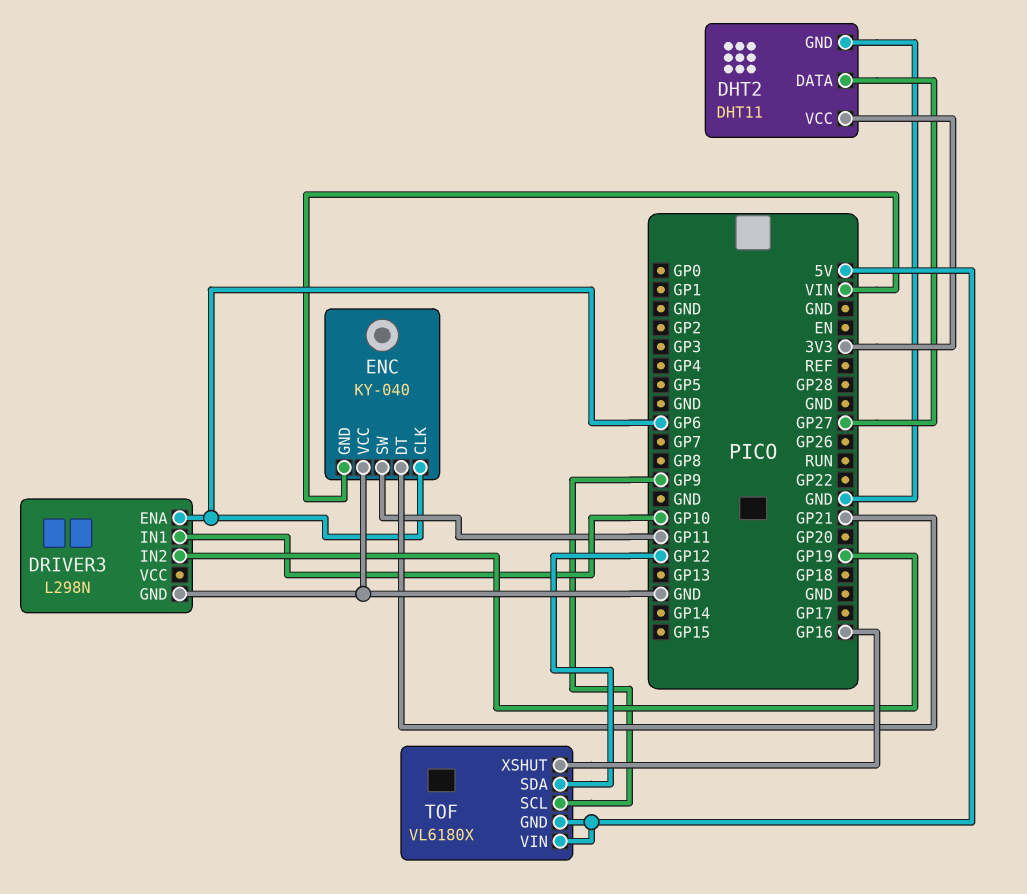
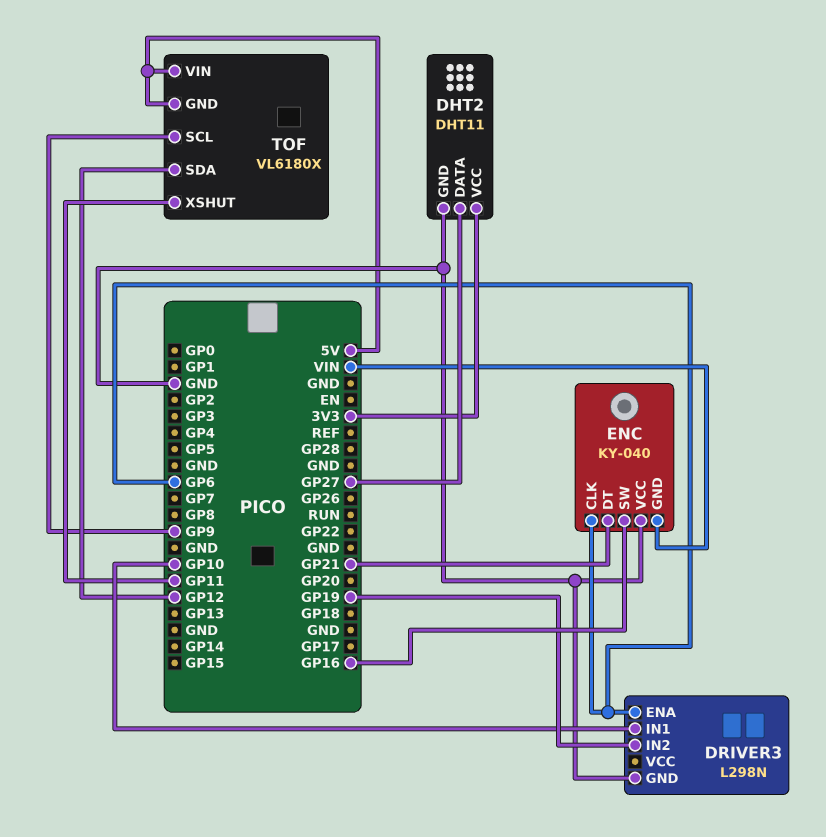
ENC pin SW: GP11 -> GP16
TOF pin XSHUT: GP16 -> GP11

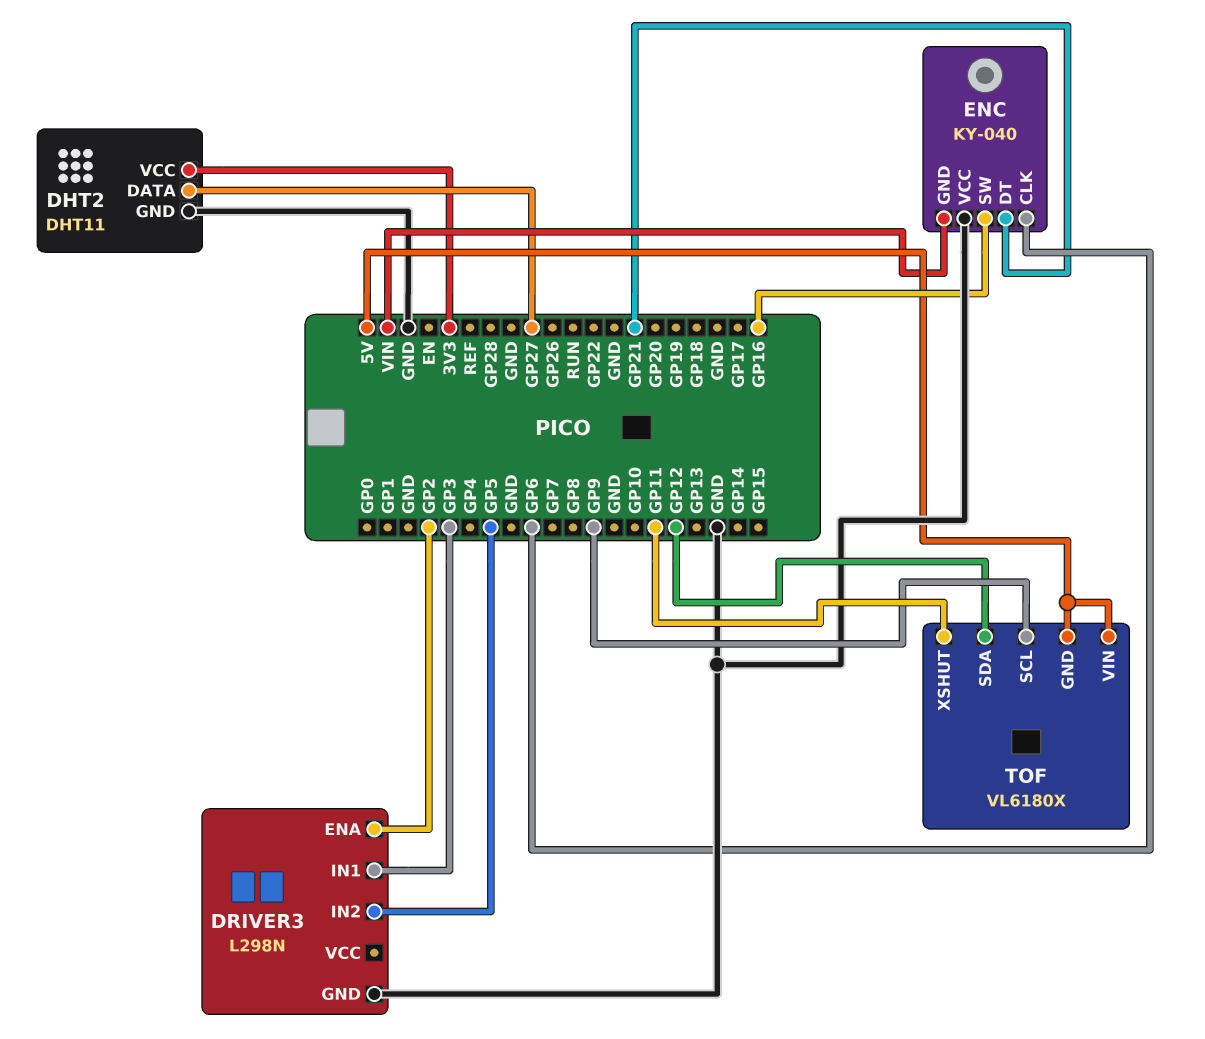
DRIVER3 pin ENA: GP6 -> GP2
DRIVER3 pin IN1: GP10 -> GP3
DRIVER3 pin IN2: GP19 -> GP5

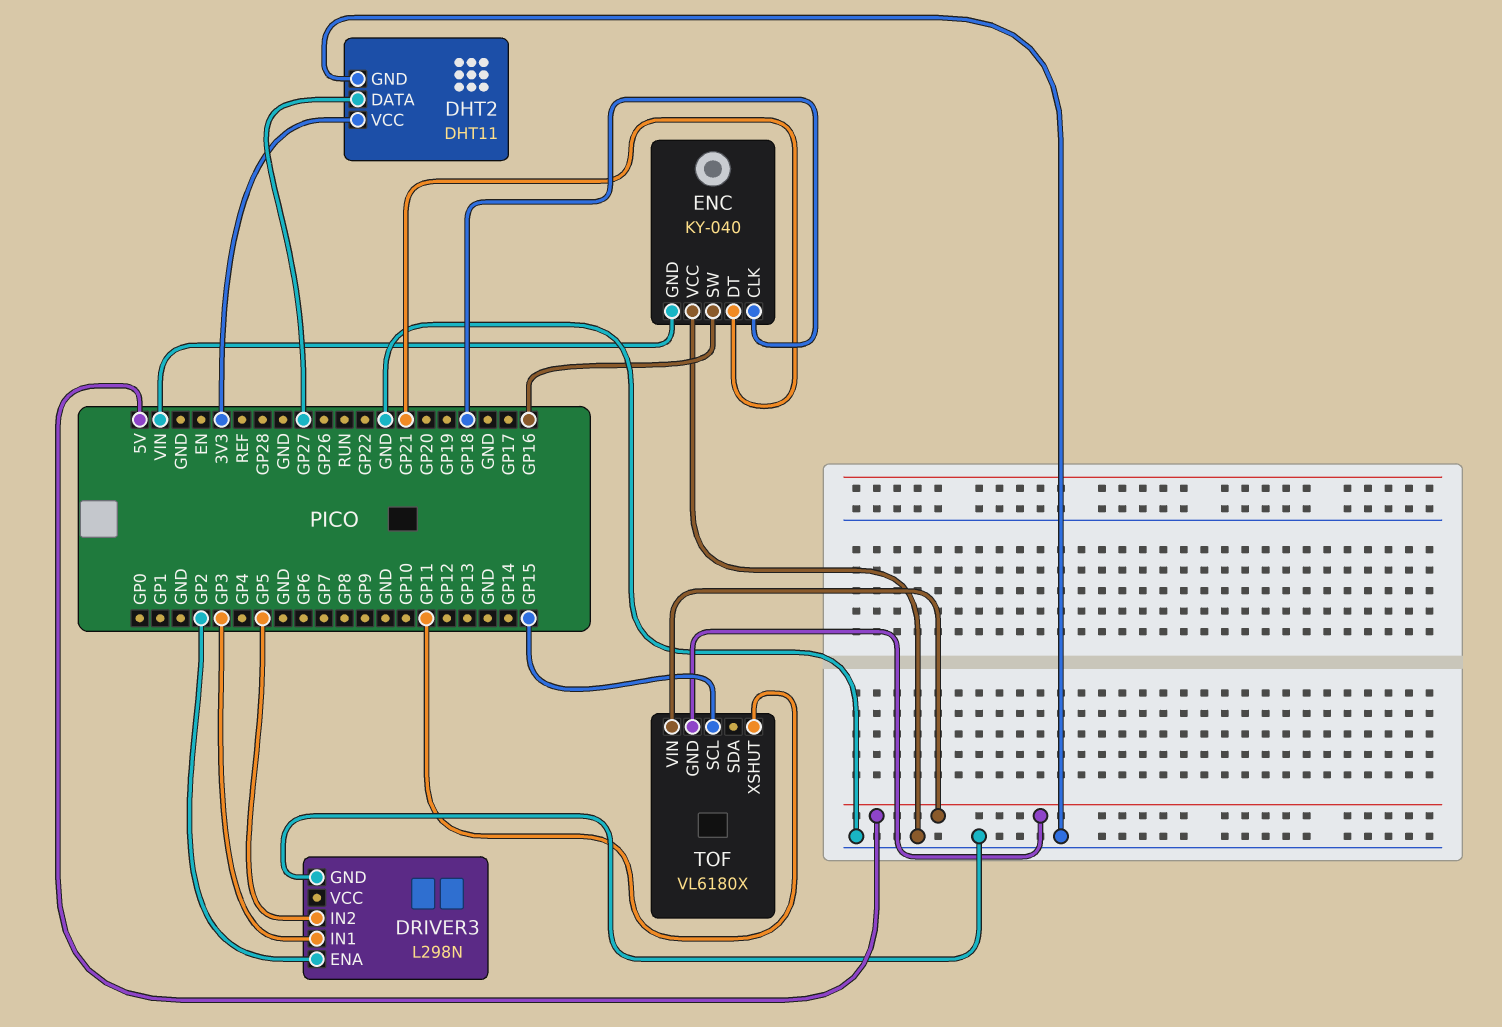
ENC pin CLK: GP6 -> GP18
TOF pin SCL: GP9 -> GP15
TOF pin SDA: GP12 -> none

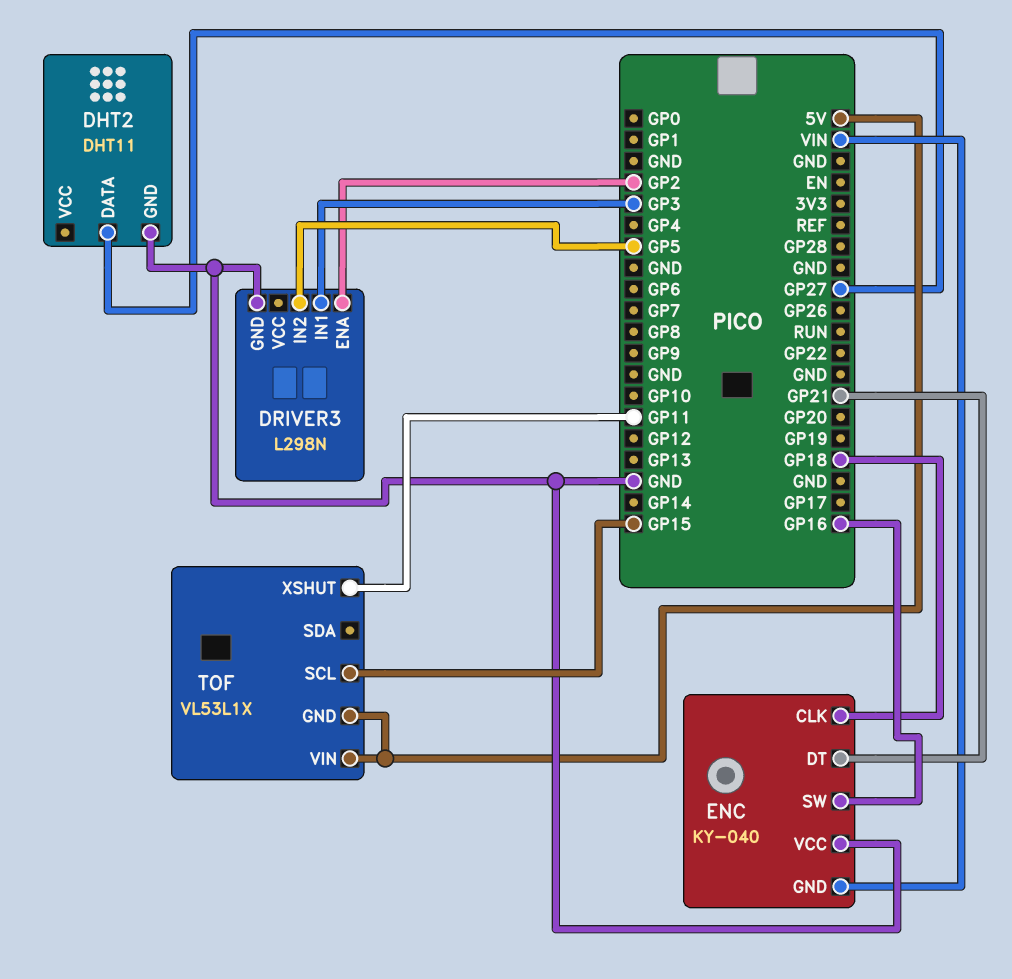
DHT2 pin VCC: 3V3 -> none
TOF: VL6180X -> VL53L1X

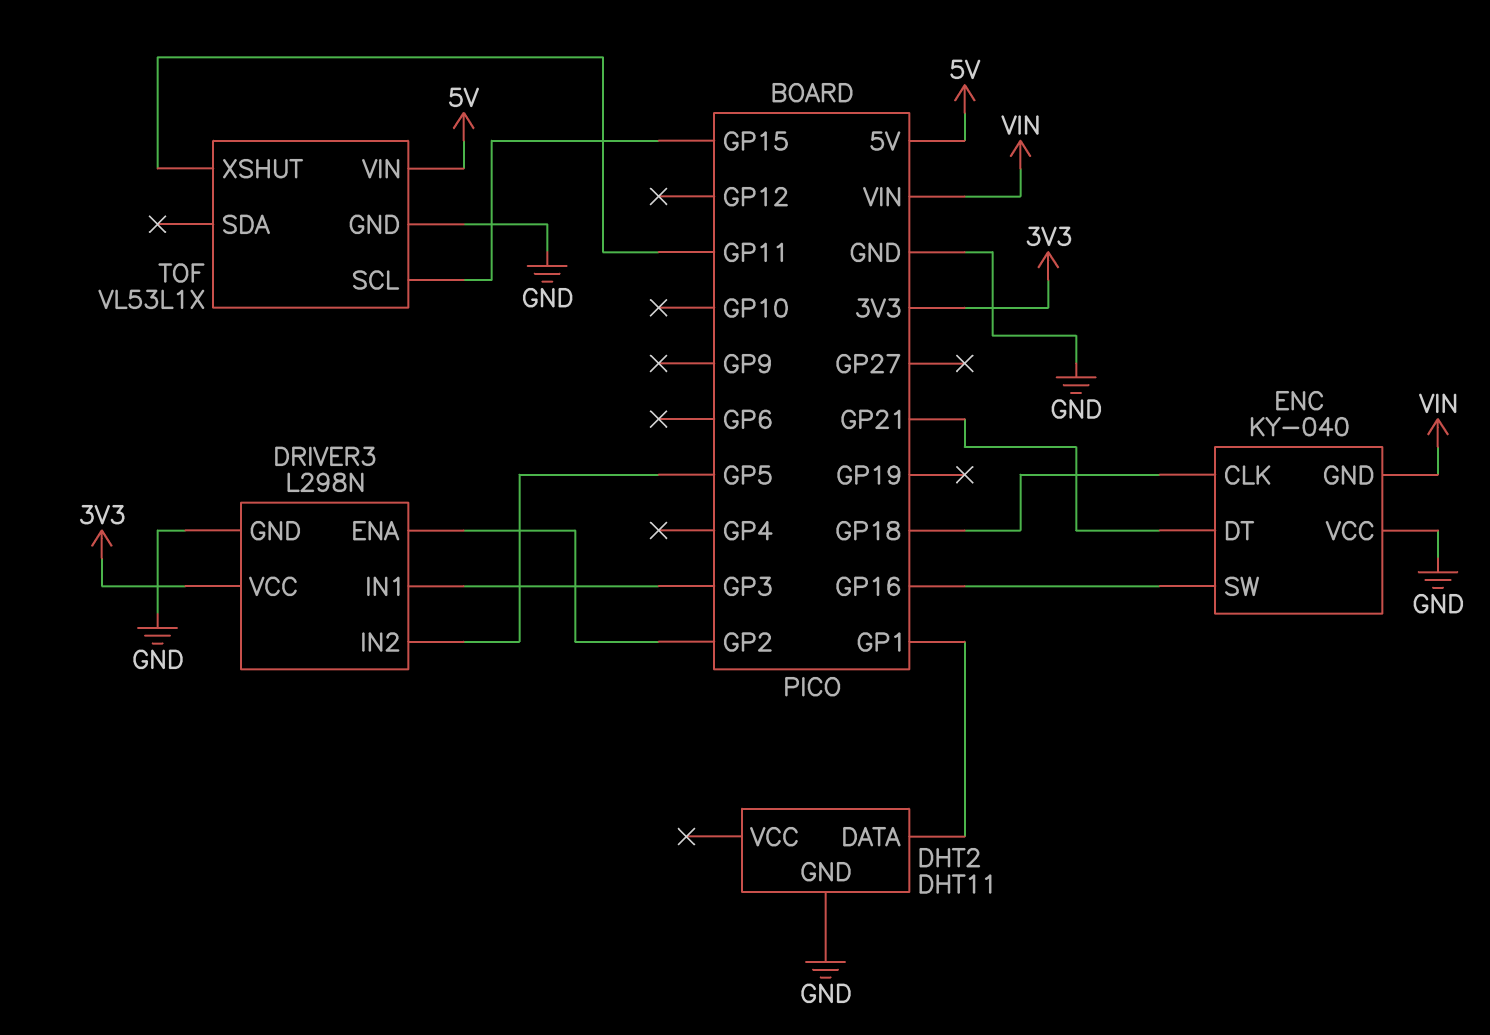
DHT2 pin DATA: GP27 -> GP1
DRIVER3 pin VCC: none -> 3V3
TOF pin GND: 5V -> GND

